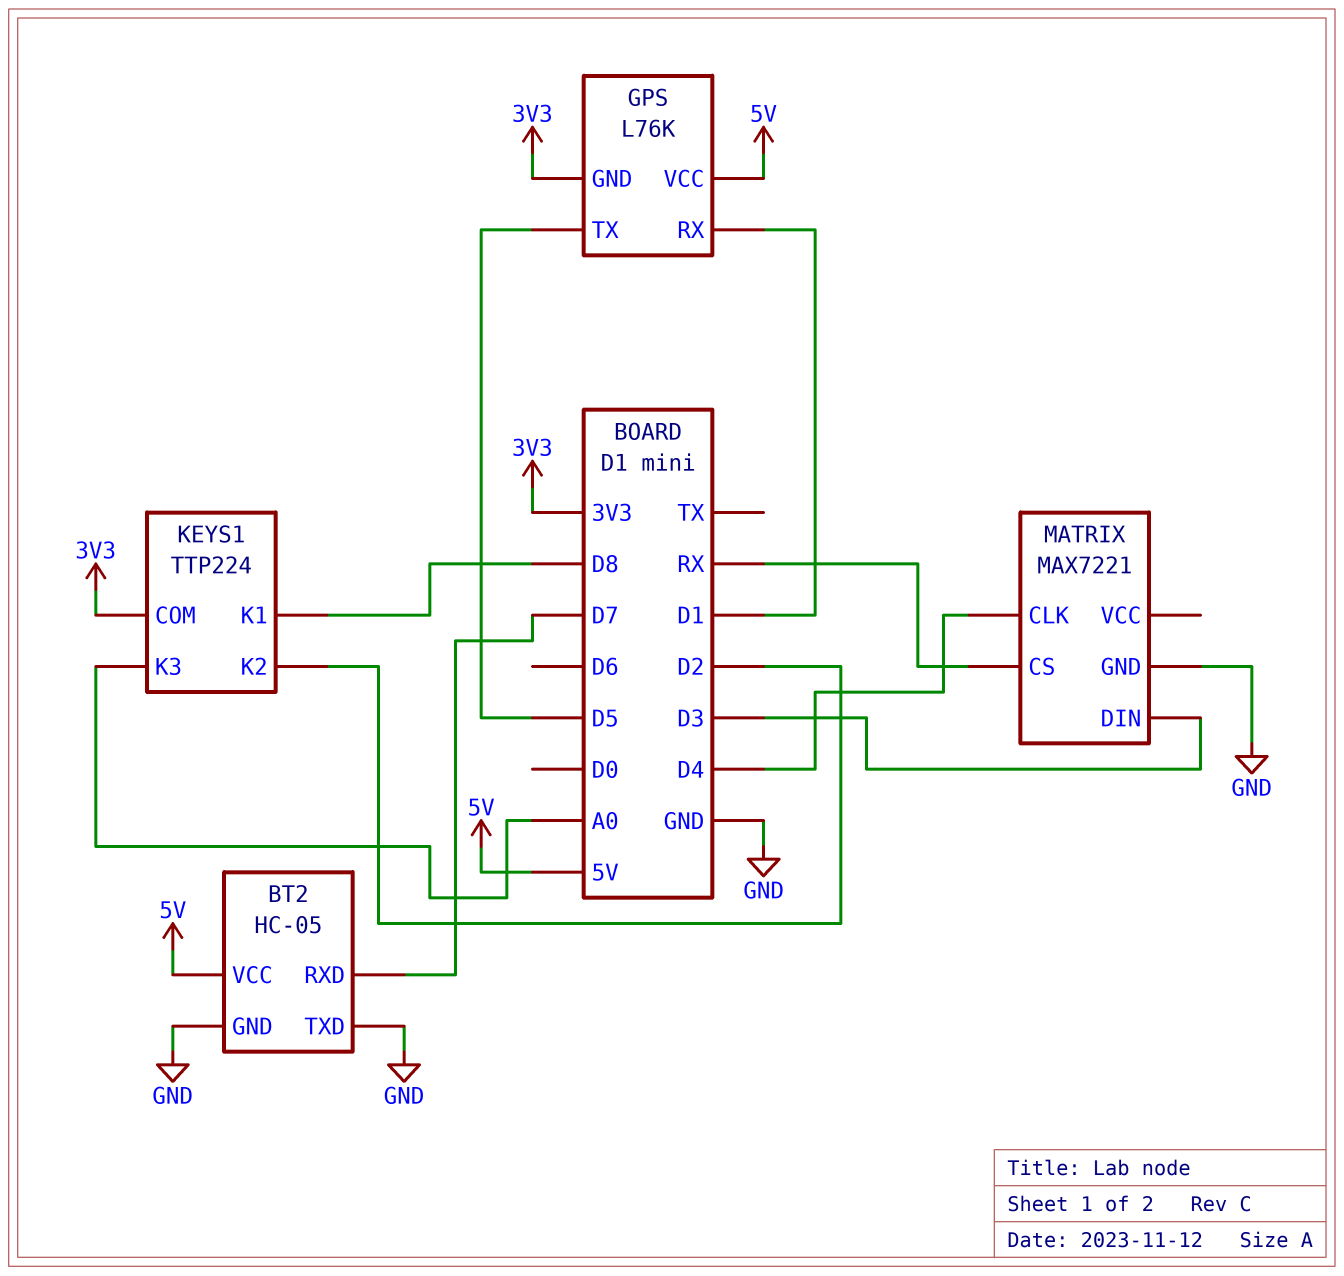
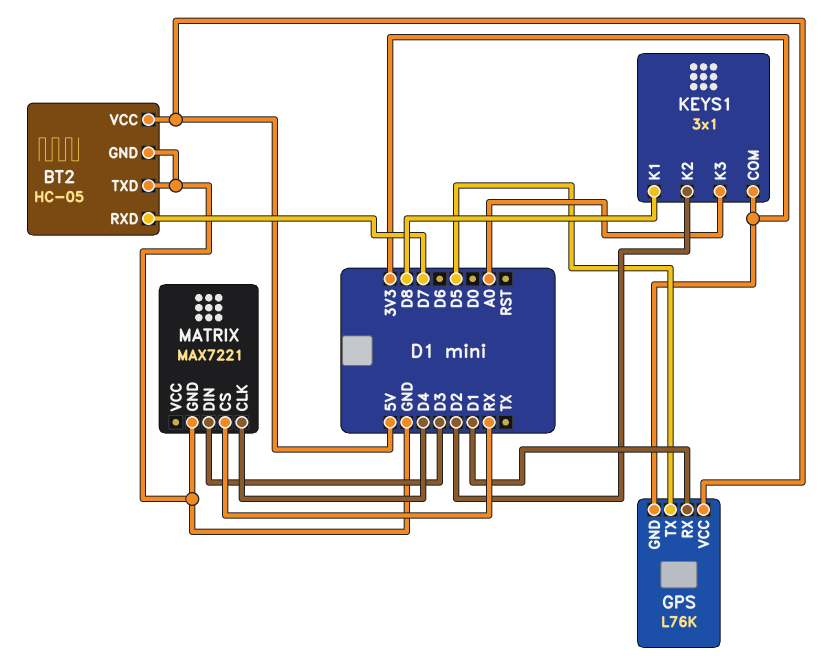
KEYS1: TTP224 -> 3x1

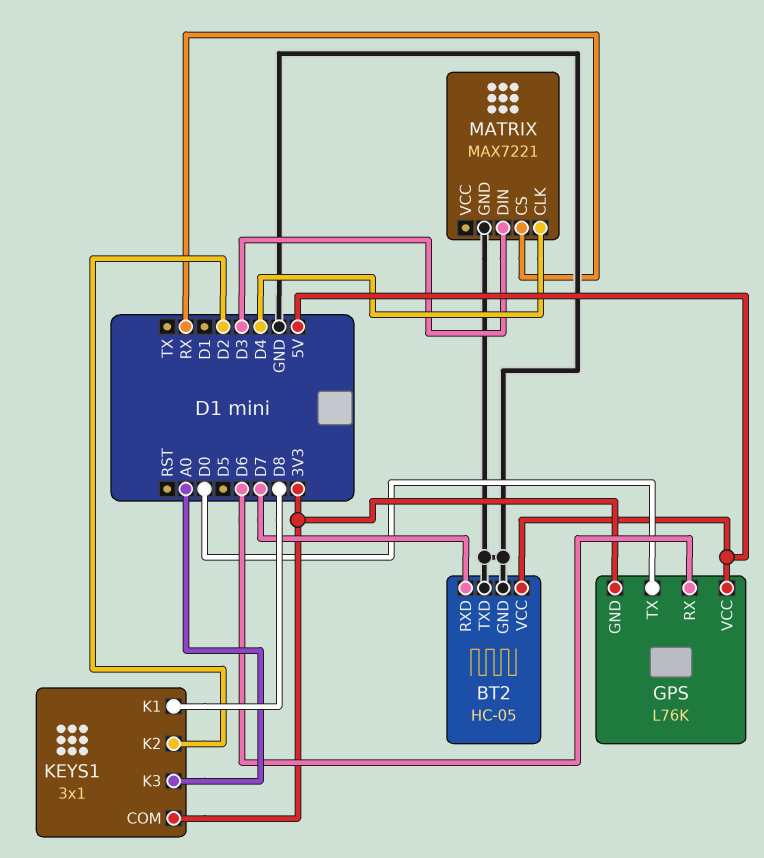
GPS pin RX: D1 -> D6
GPS pin TX: D5 -> D0

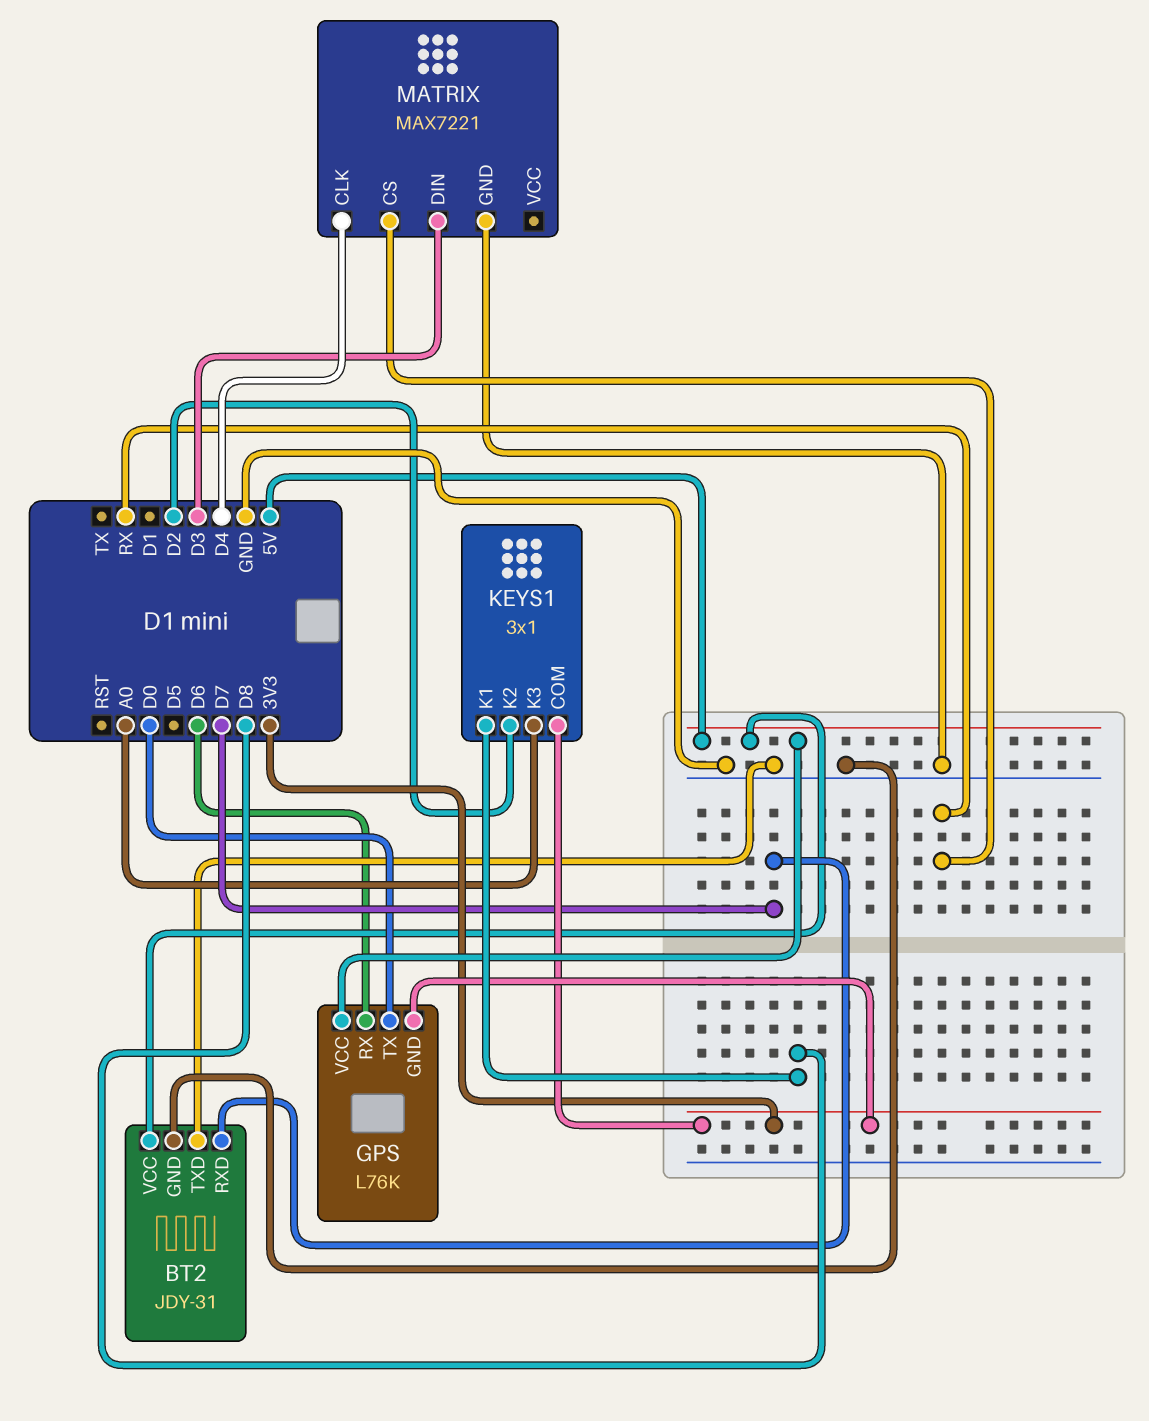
BT2: HC-05 -> JDY-31

